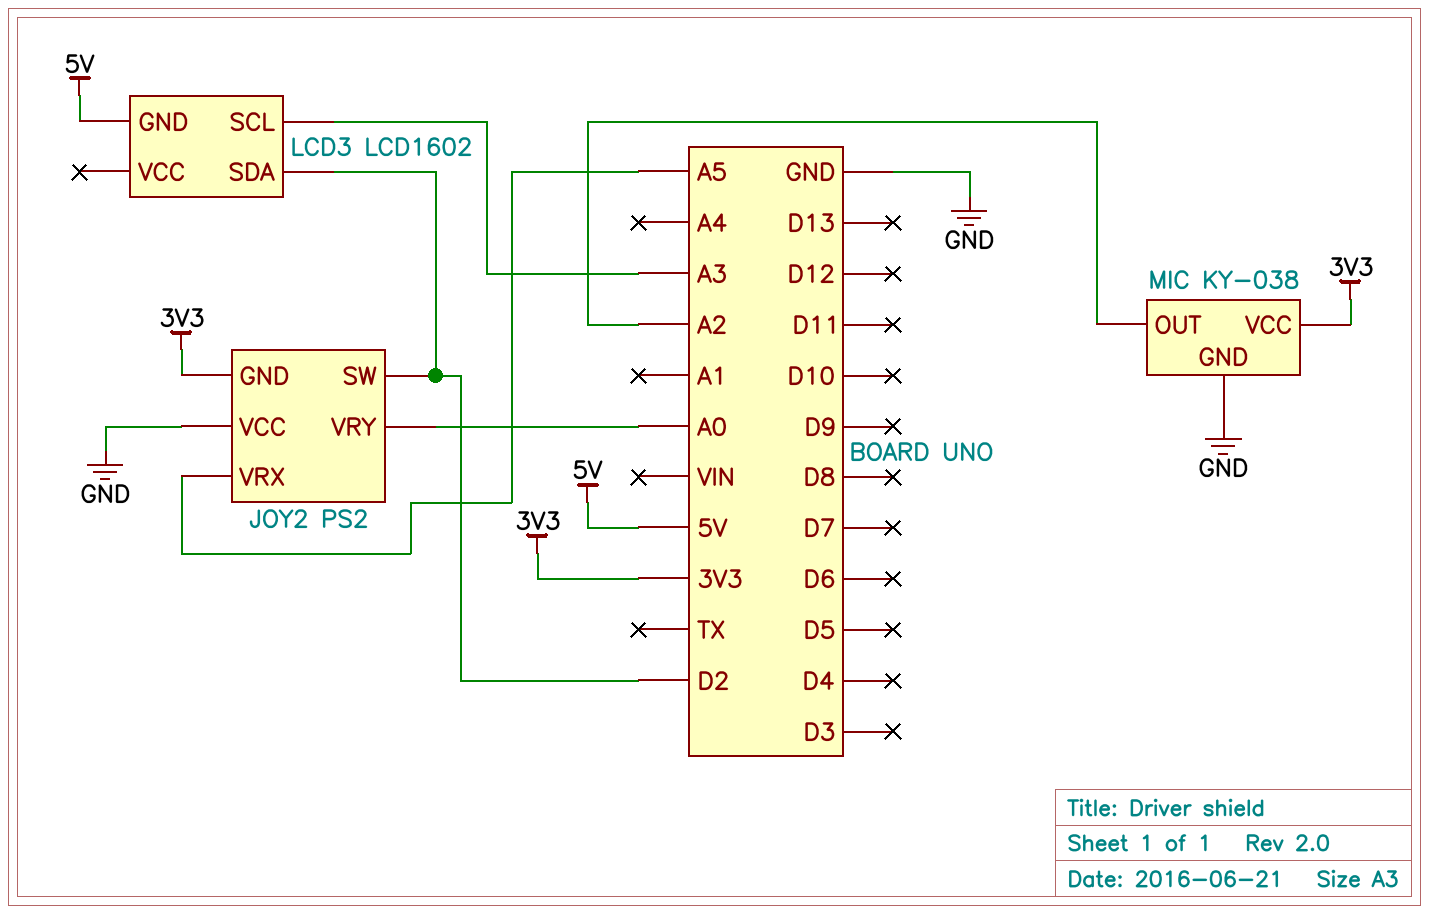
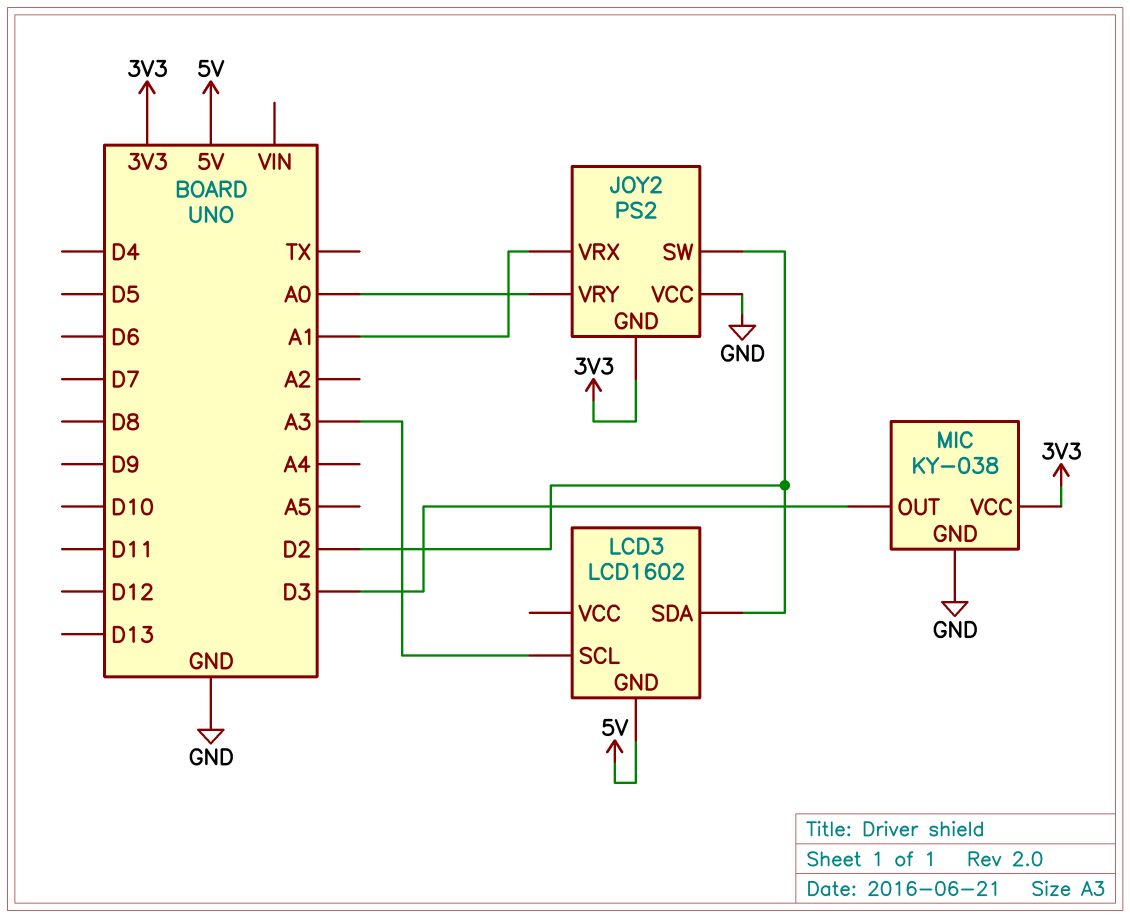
JOY2 pin VRX: A5 -> A1
MIC pin OUT: A2 -> D3

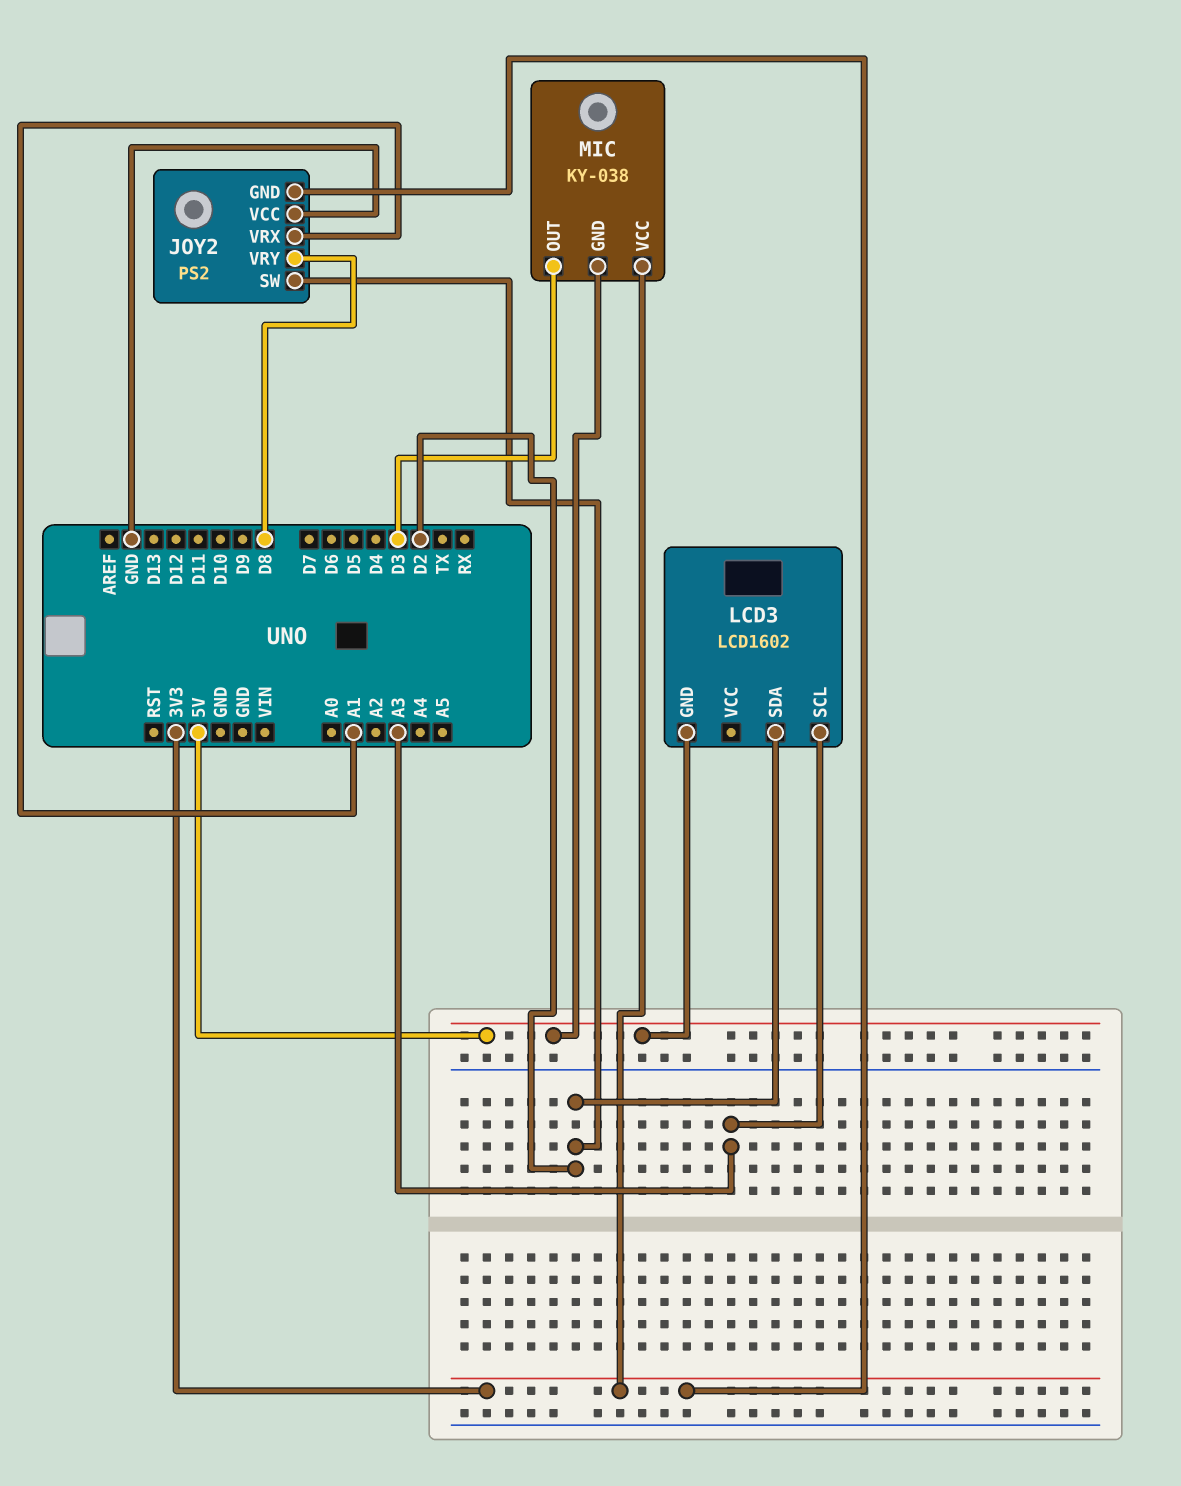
JOY2 pin VRY: A0 -> D8
MIC pin GND: GND -> 5V

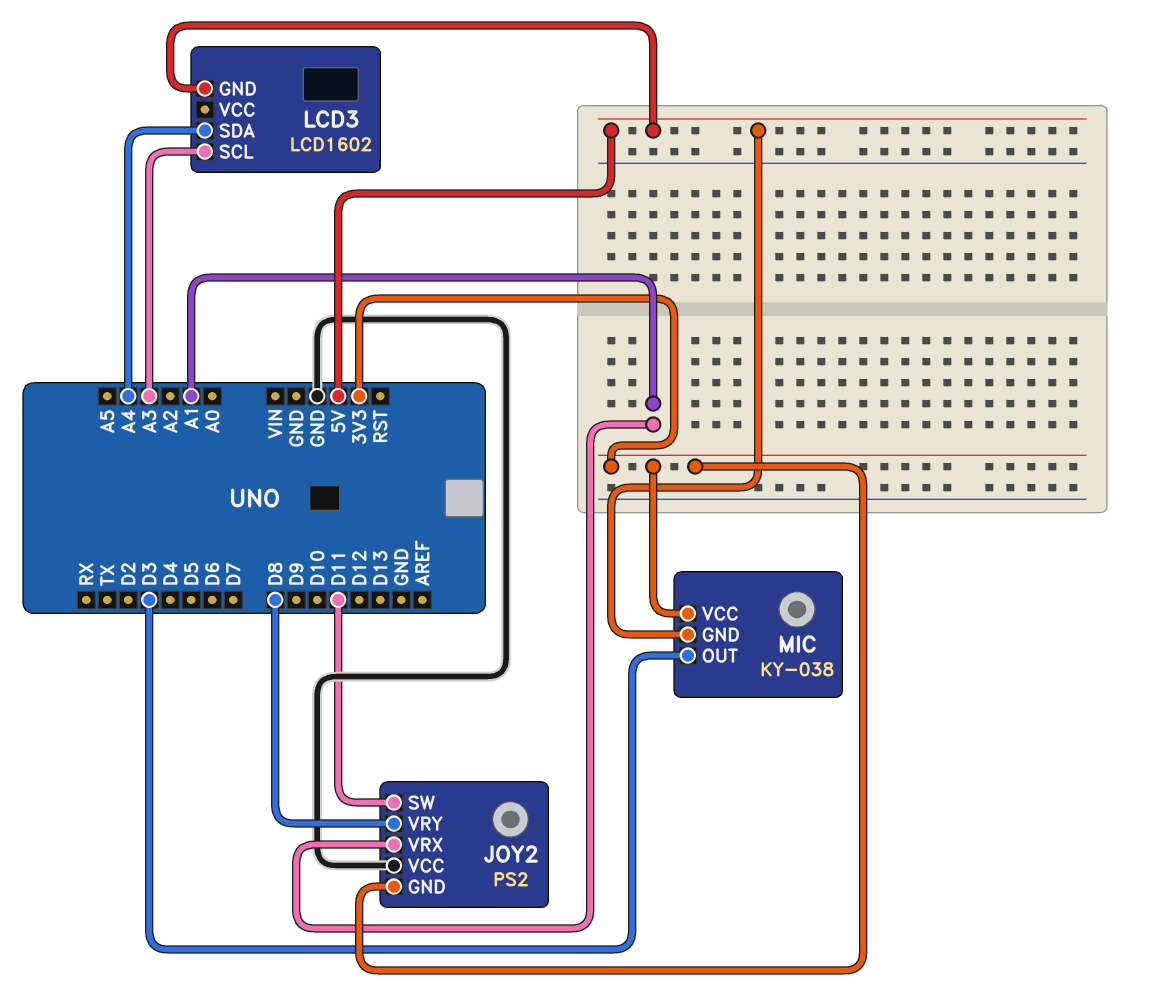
JOY2 pin SW: D2 -> D11
LCD3 pin SDA: D2 -> A4

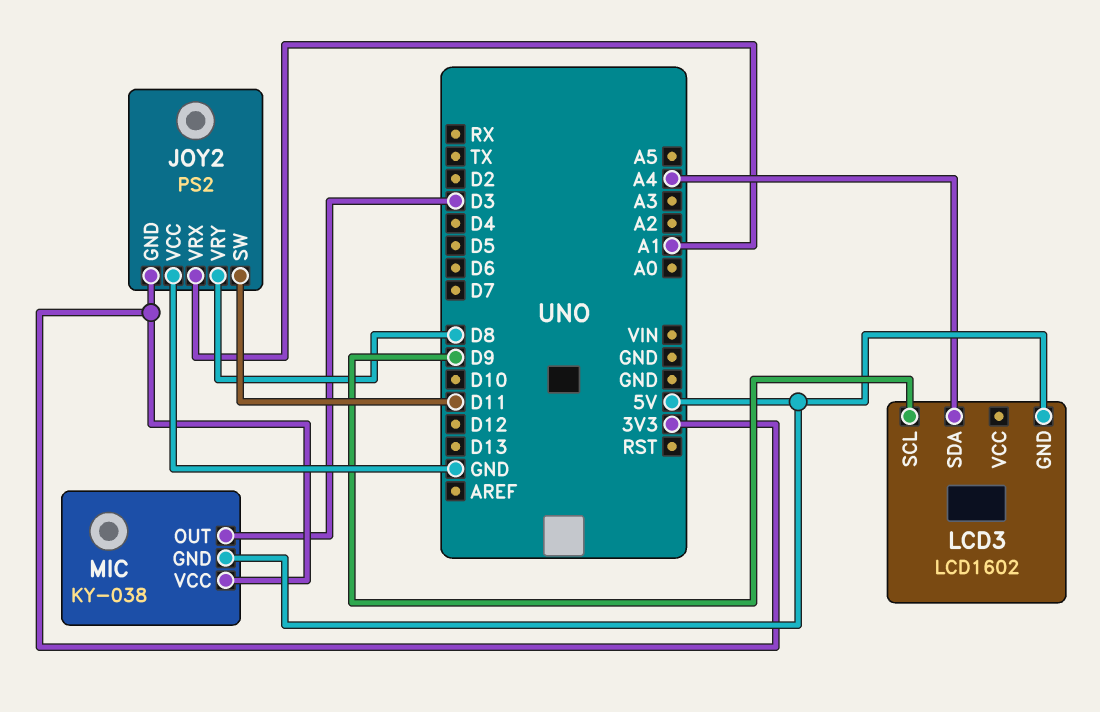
LCD3 pin SCL: A3 -> D9

